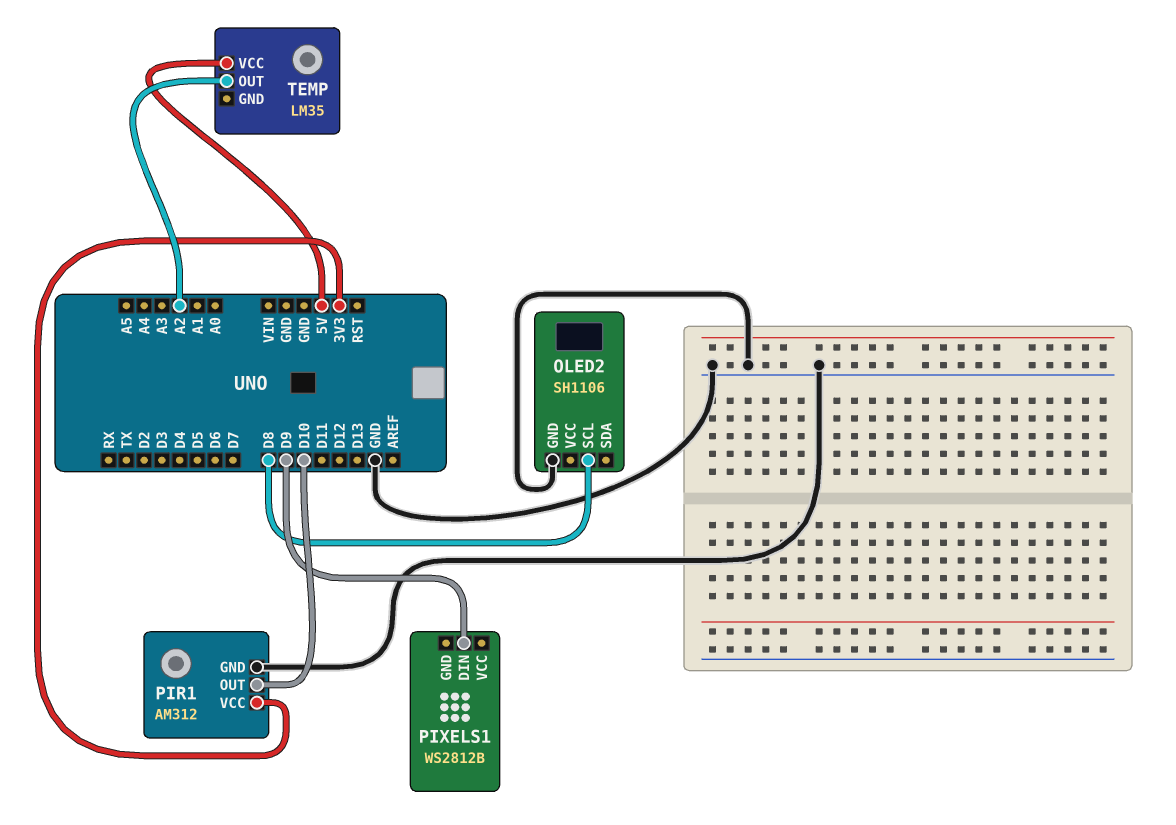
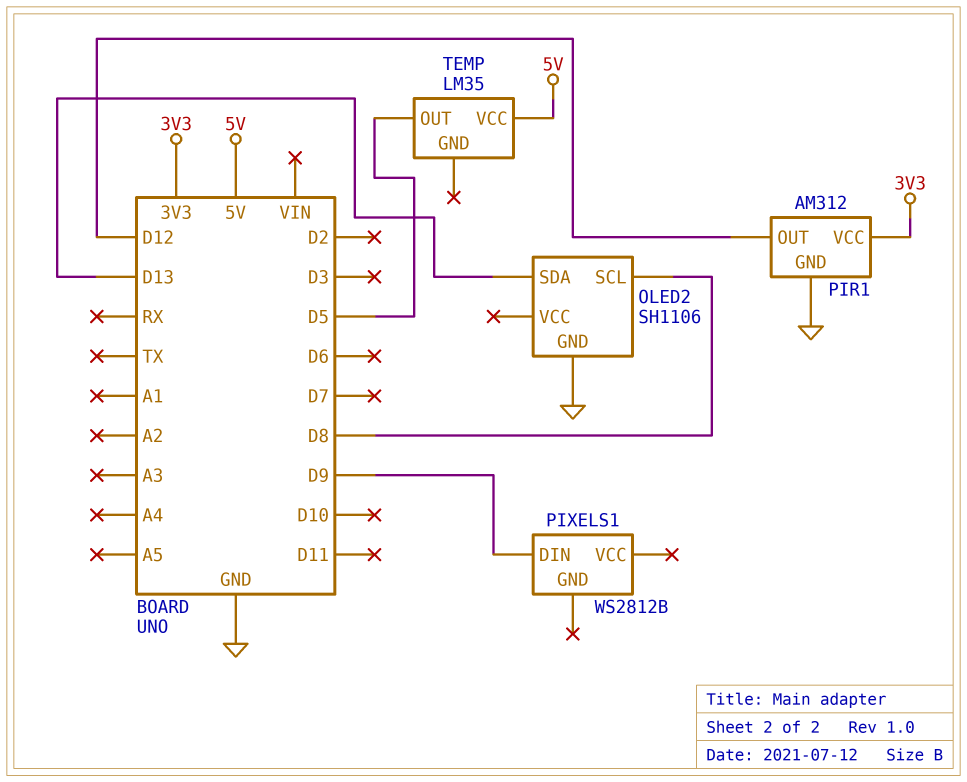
OLED2 pin SDA: none -> D13
PIR1 pin OUT: D10 -> D12
TEMP pin OUT: A2 -> D5

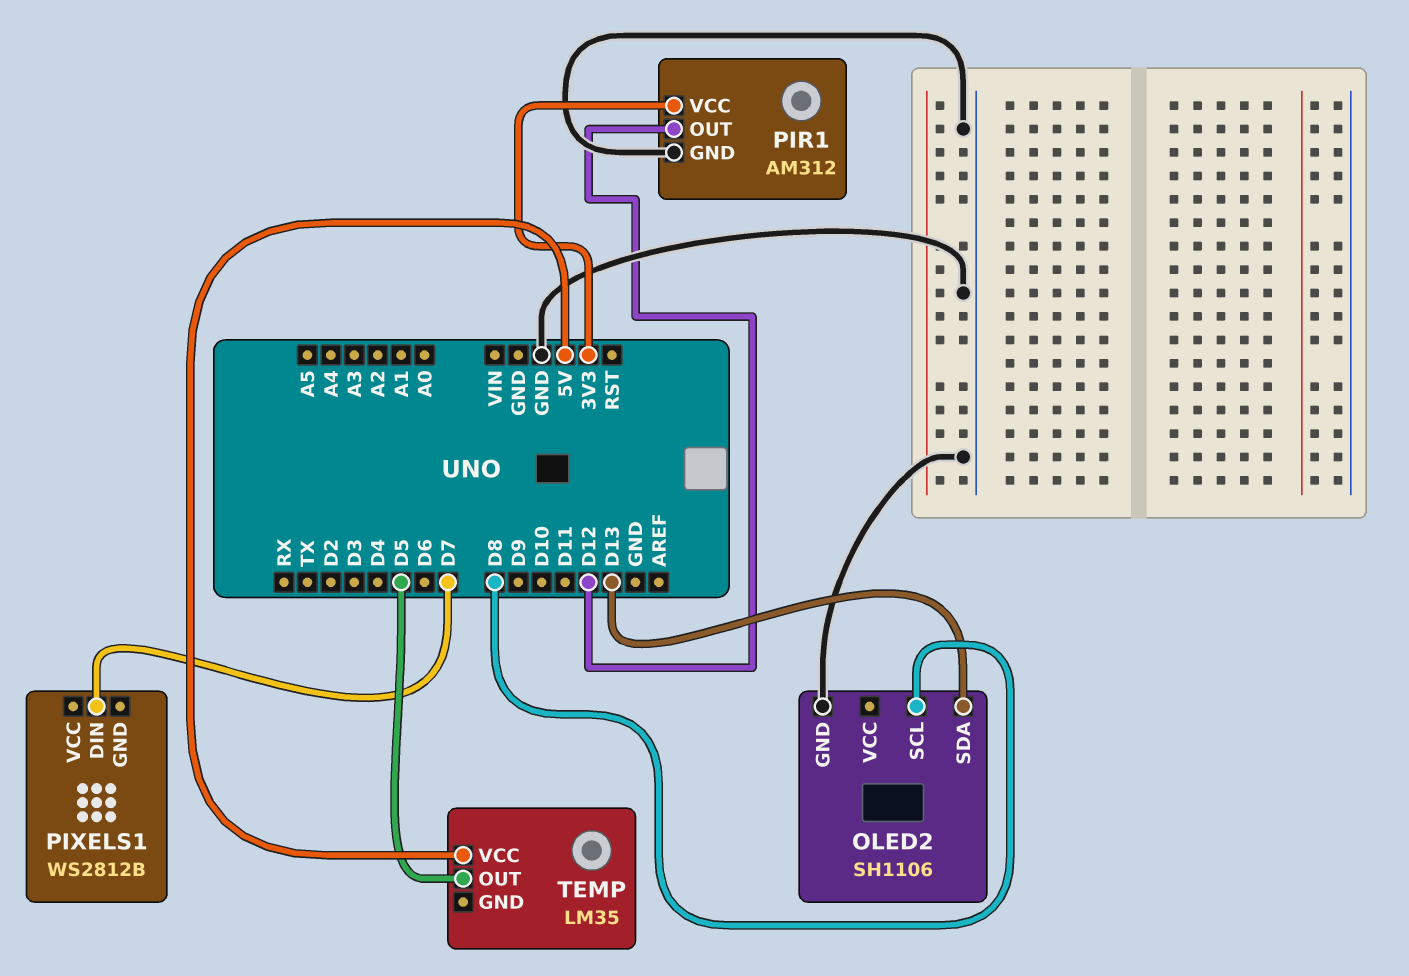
PIXELS1 pin DIN: D9 -> D7

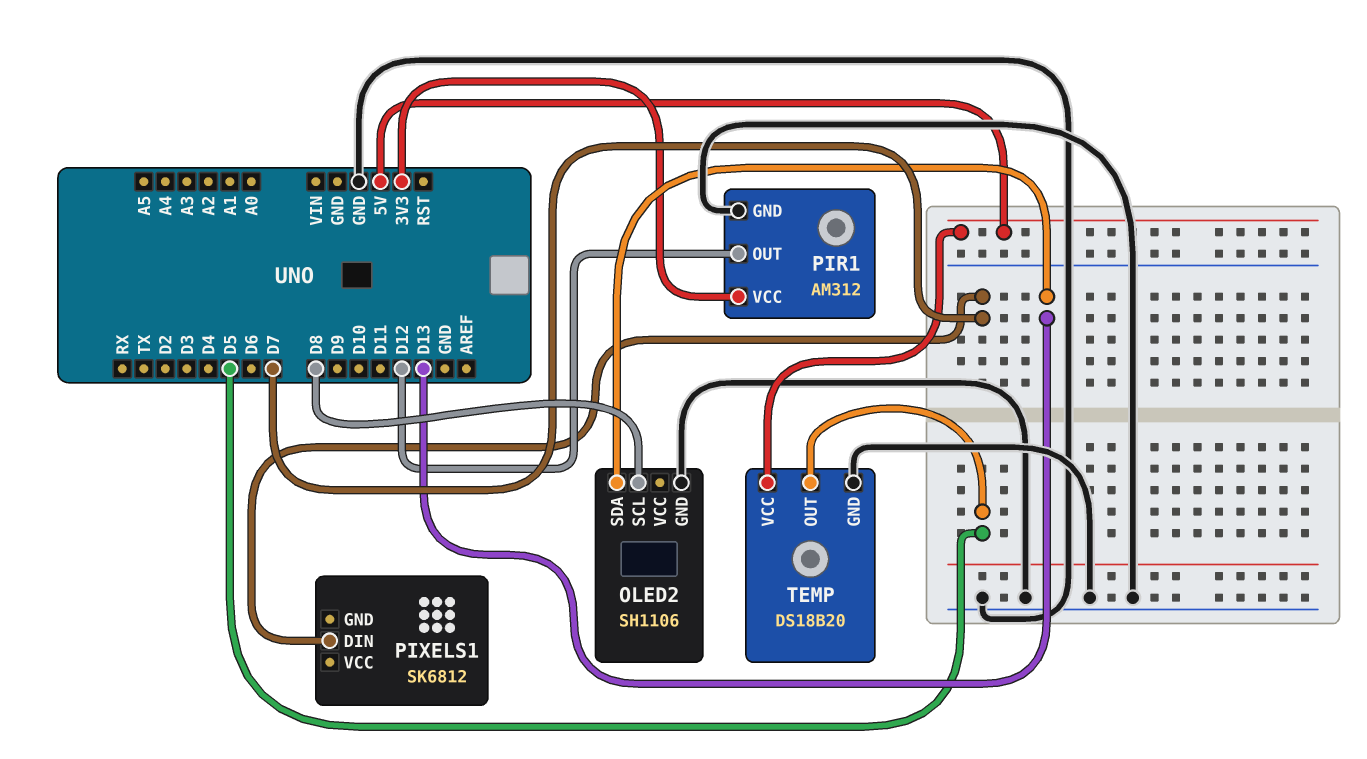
PIXELS1: WS2812B -> SK6812
TEMP: LM35 -> DS18B20
TEMP pin GND: none -> GND

